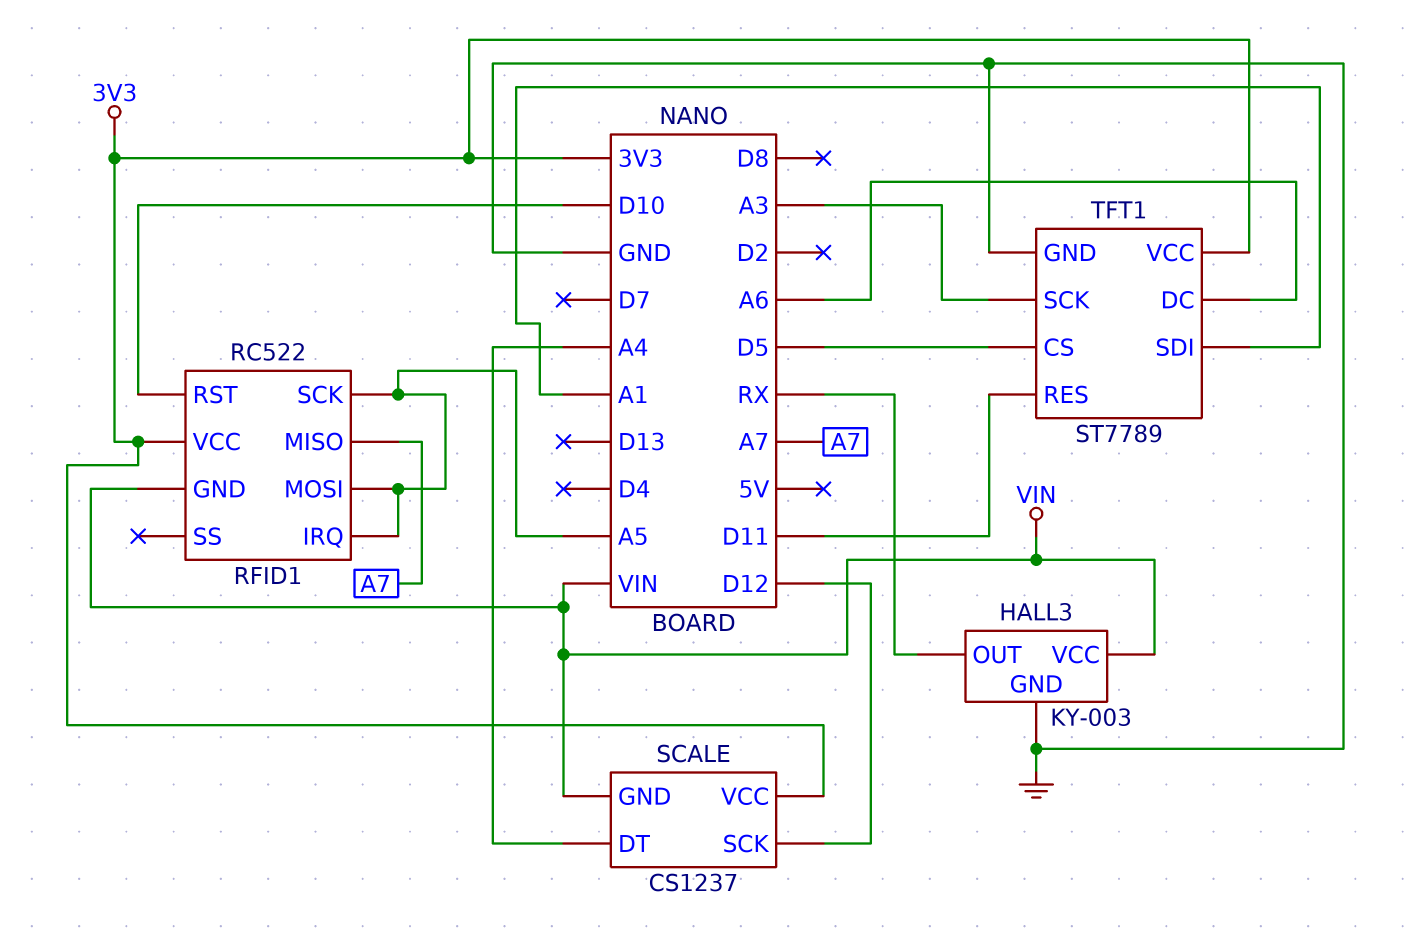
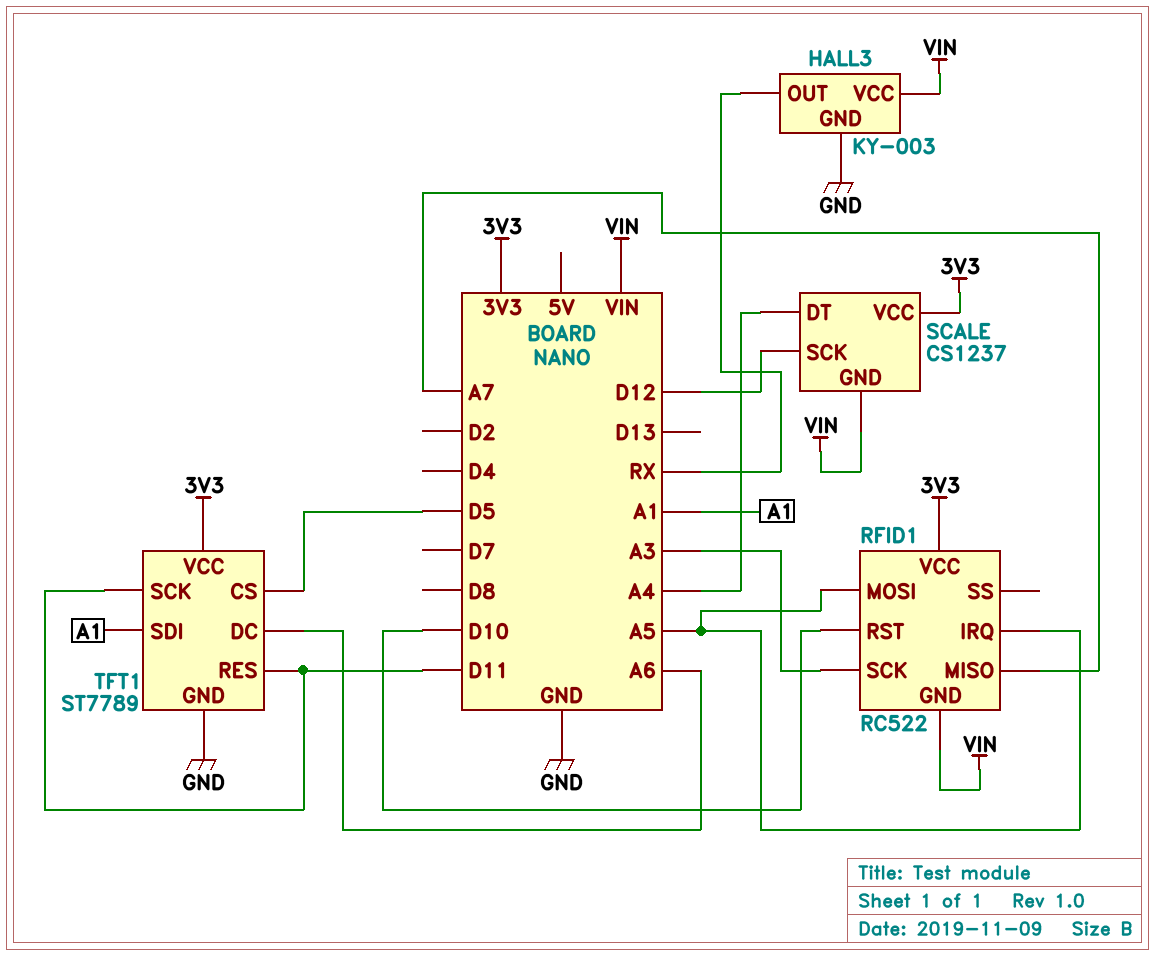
RFID1 pin SCK: A5 -> A3
TFT1 pin SCK: A3 -> D11

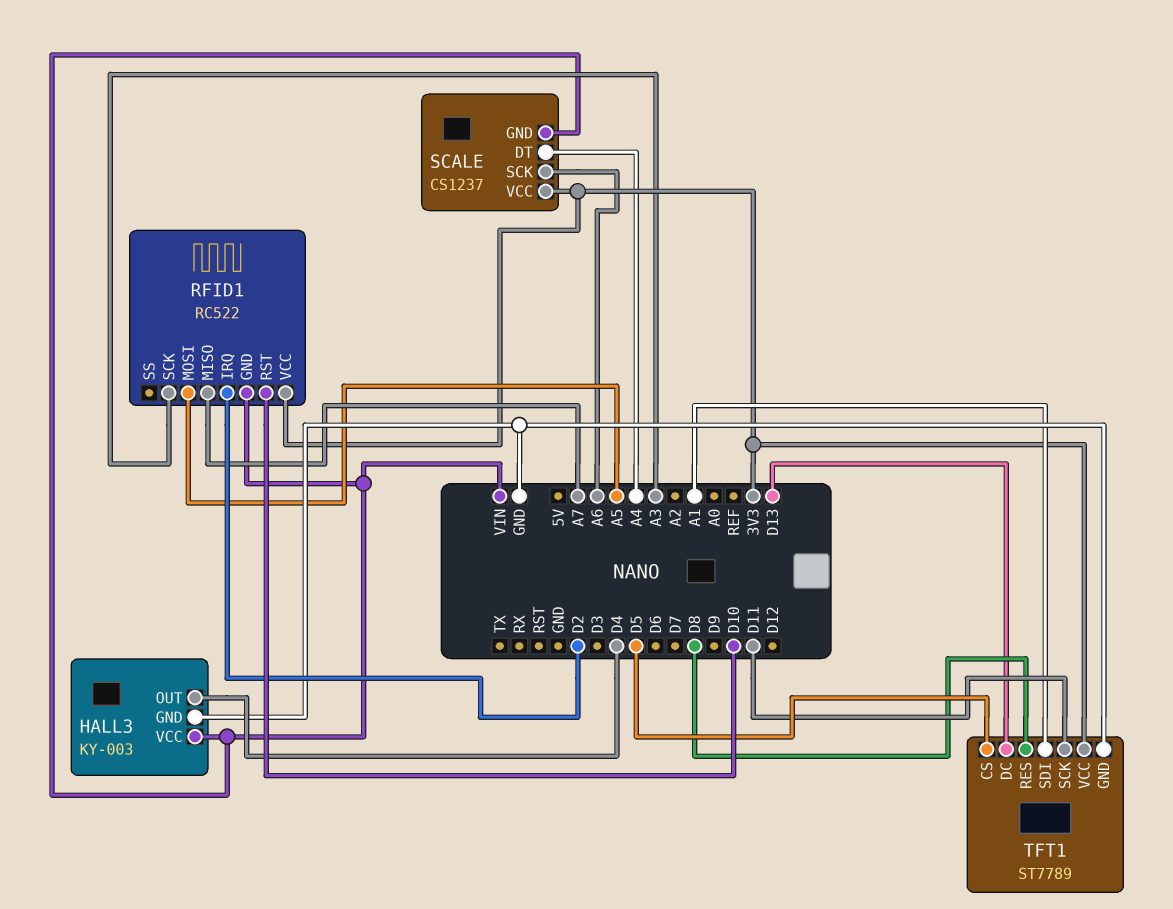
HALL3 pin OUT: RX -> D4
RFID1 pin IRQ: A5 -> D2
SCALE pin SCK: D12 -> A6
TFT1 pin DC: A6 -> D13
TFT1 pin RES: D11 -> D8

